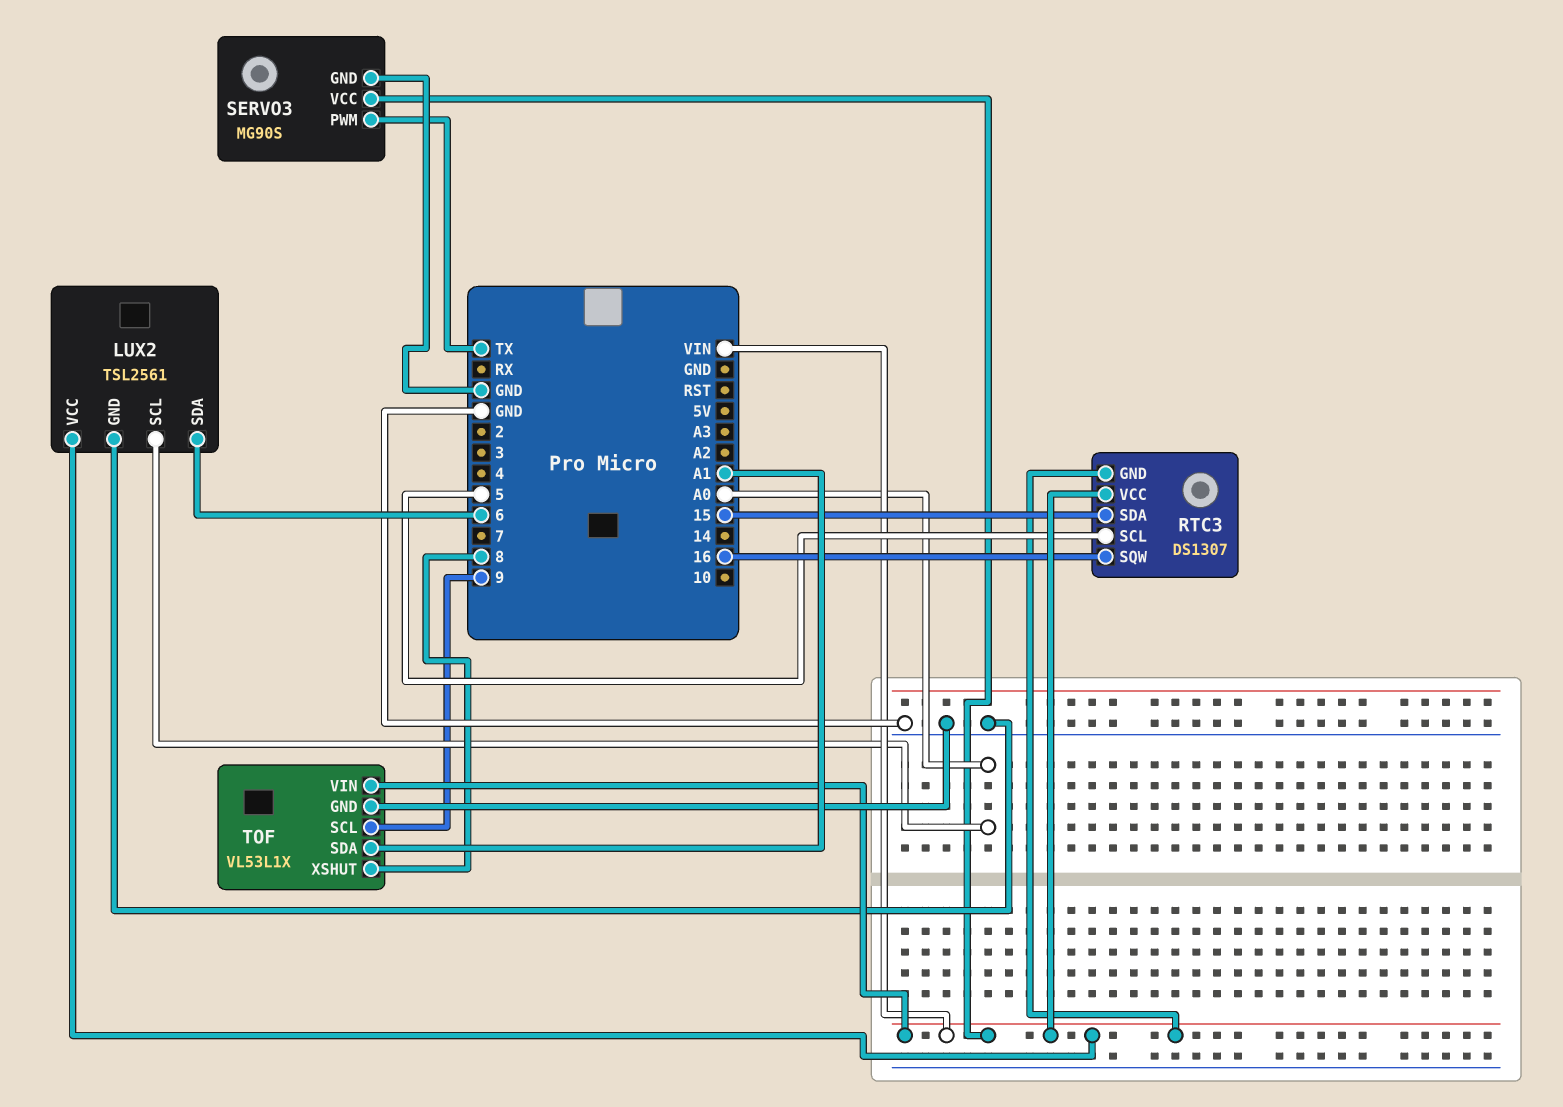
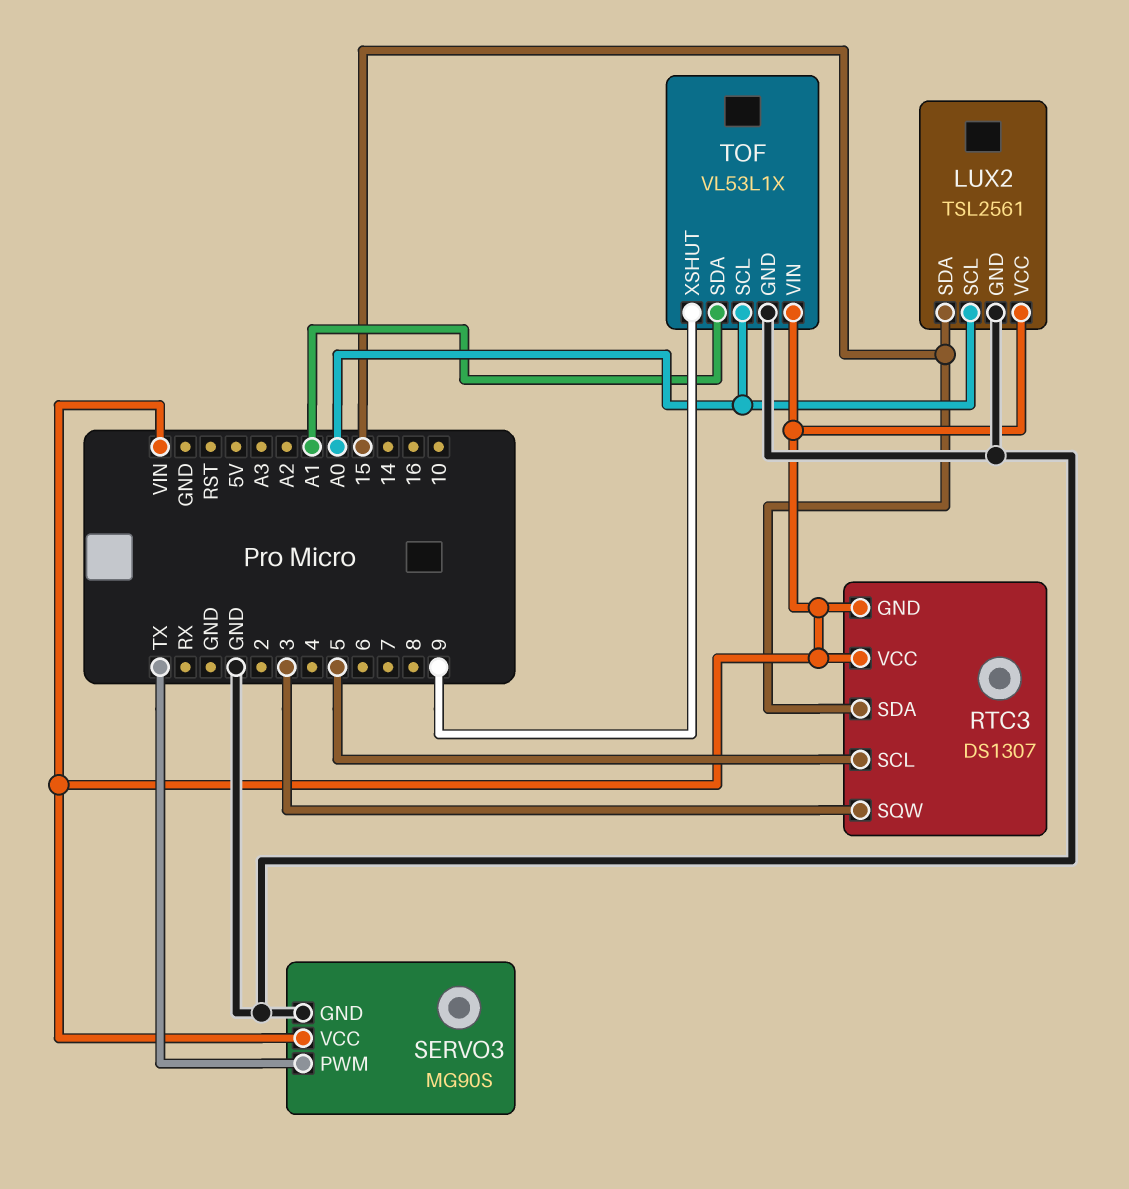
LUX2 pin SDA: 6 -> 15
RTC3 pin SQW: 16 -> 3
TOF pin SCL: 9 -> A0
TOF pin XSHUT: 8 -> 9

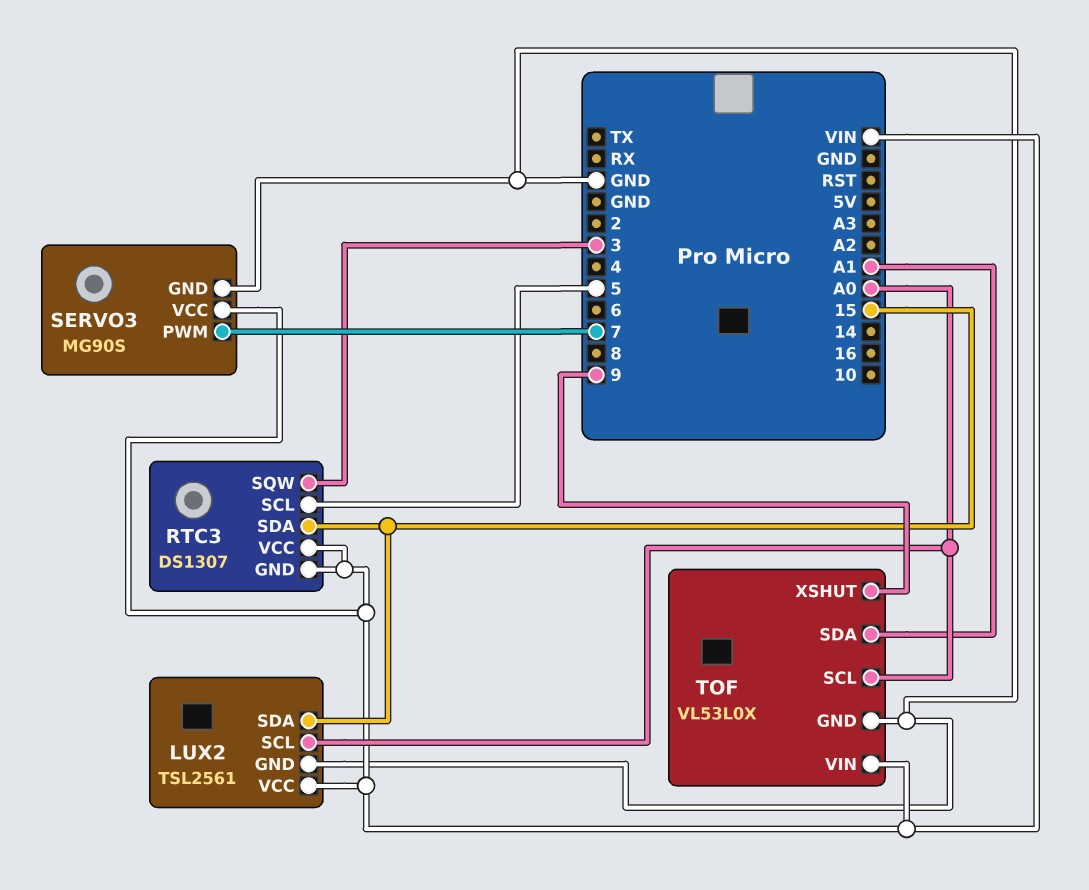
SERVO3 pin PWM: TX -> 7
TOF: VL53L1X -> VL53L0X

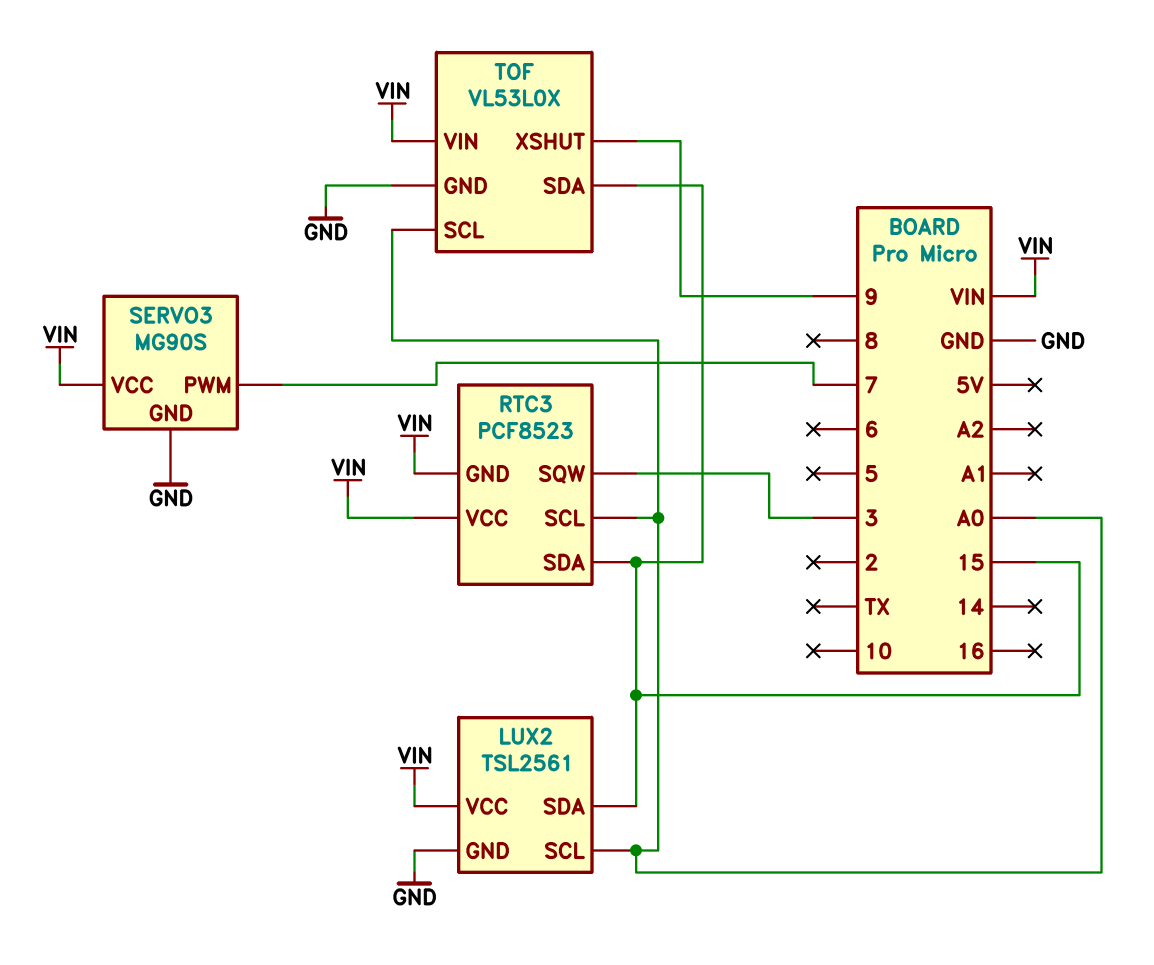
RTC3: DS1307 -> PCF8523
RTC3 pin SCL: 5 -> A0
TOF pin SDA: A1 -> 15

